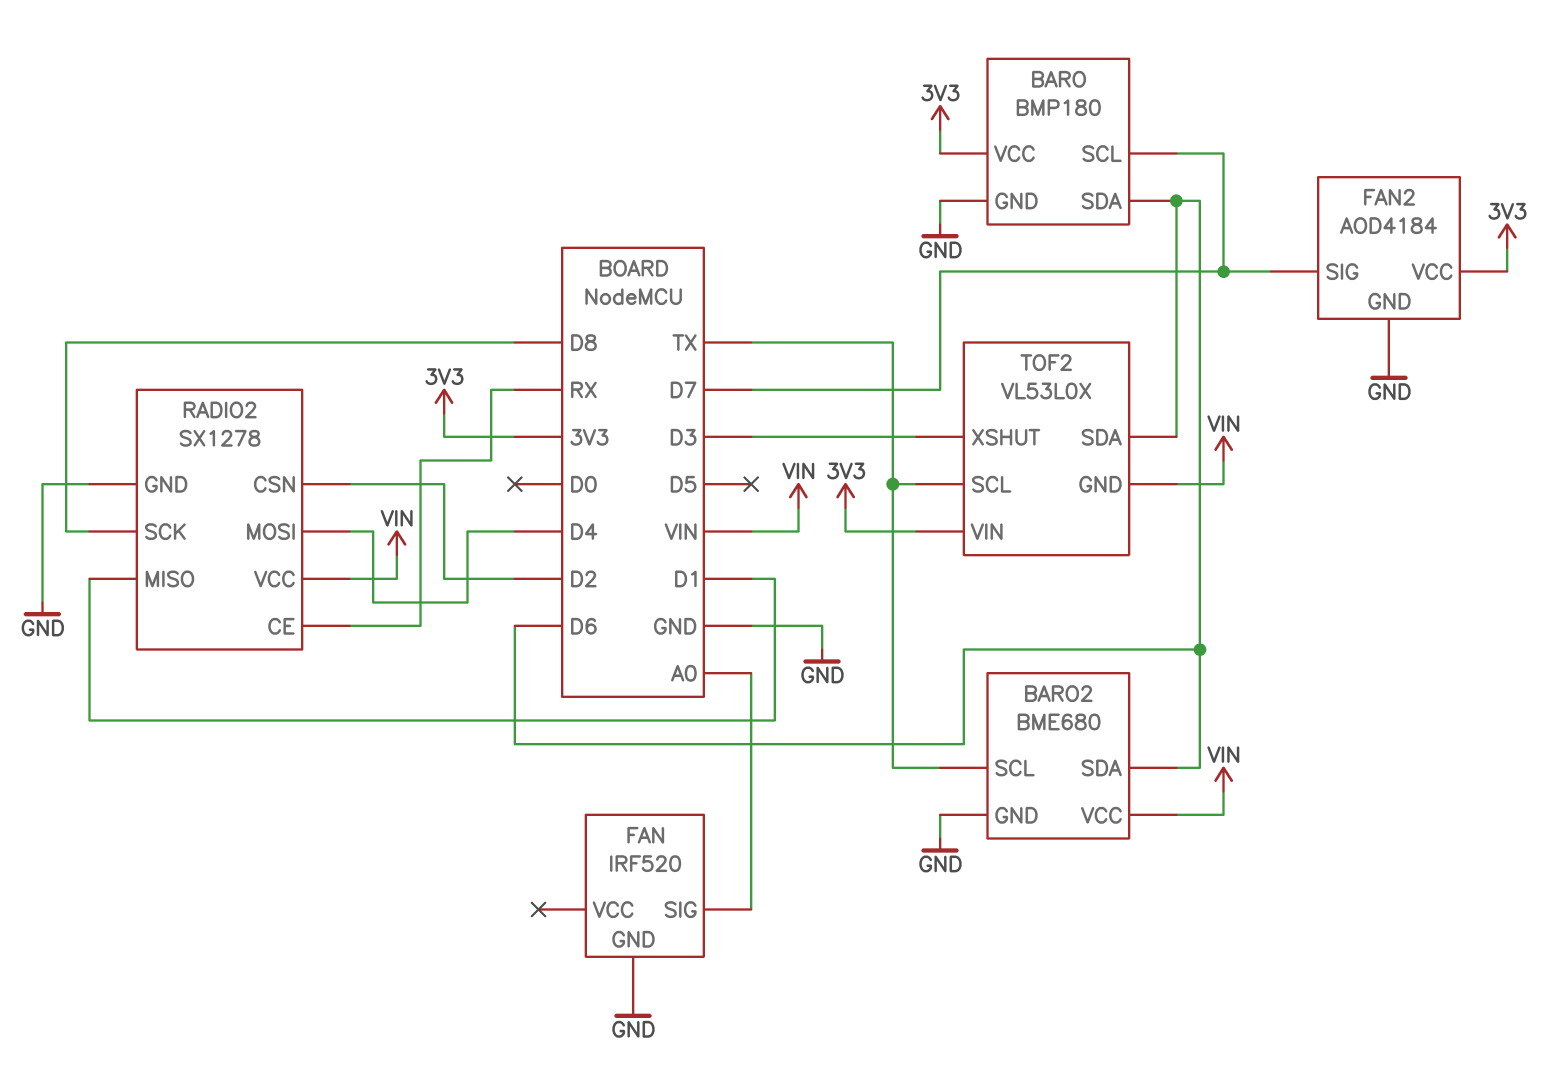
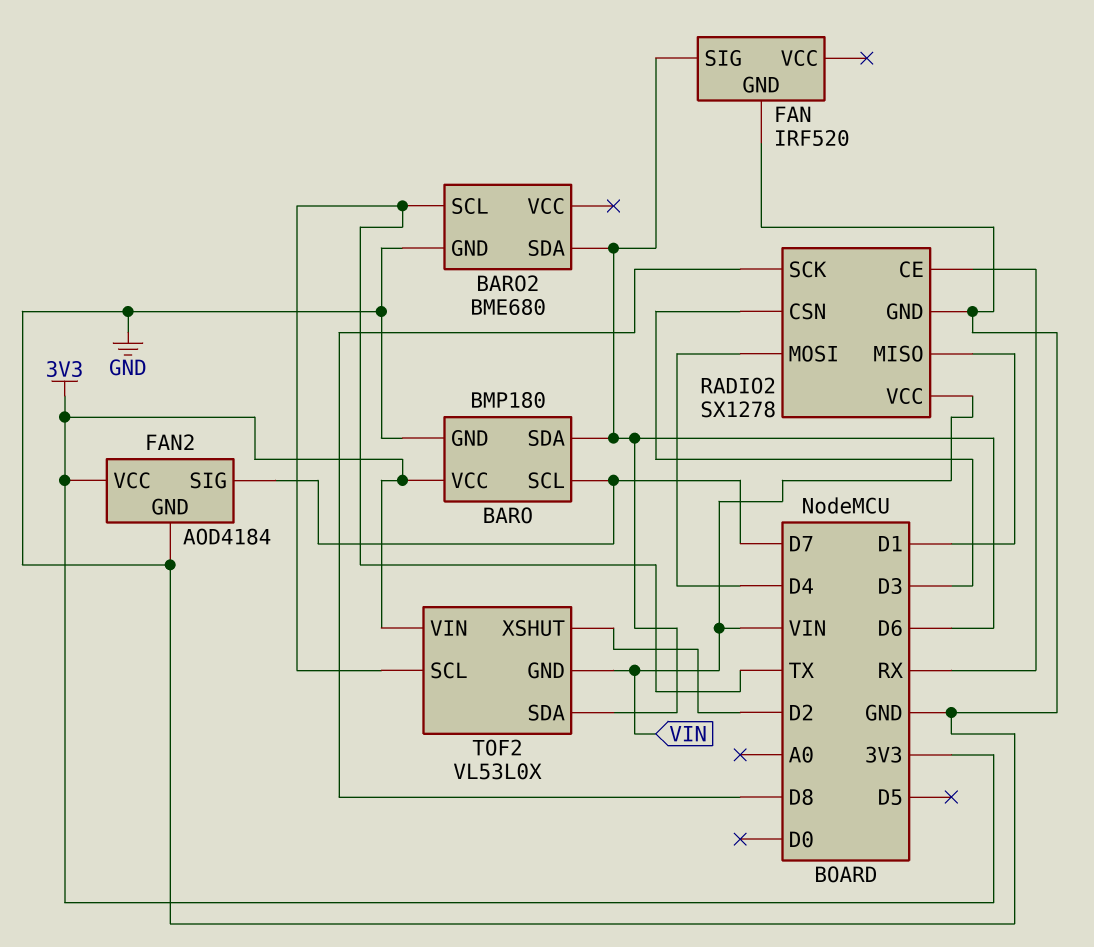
BARO2 pin VCC: VIN -> none
FAN pin SIG: A0 -> D6
RADIO2 pin CSN: D2 -> D3
TOF2 pin XSHUT: D3 -> D2

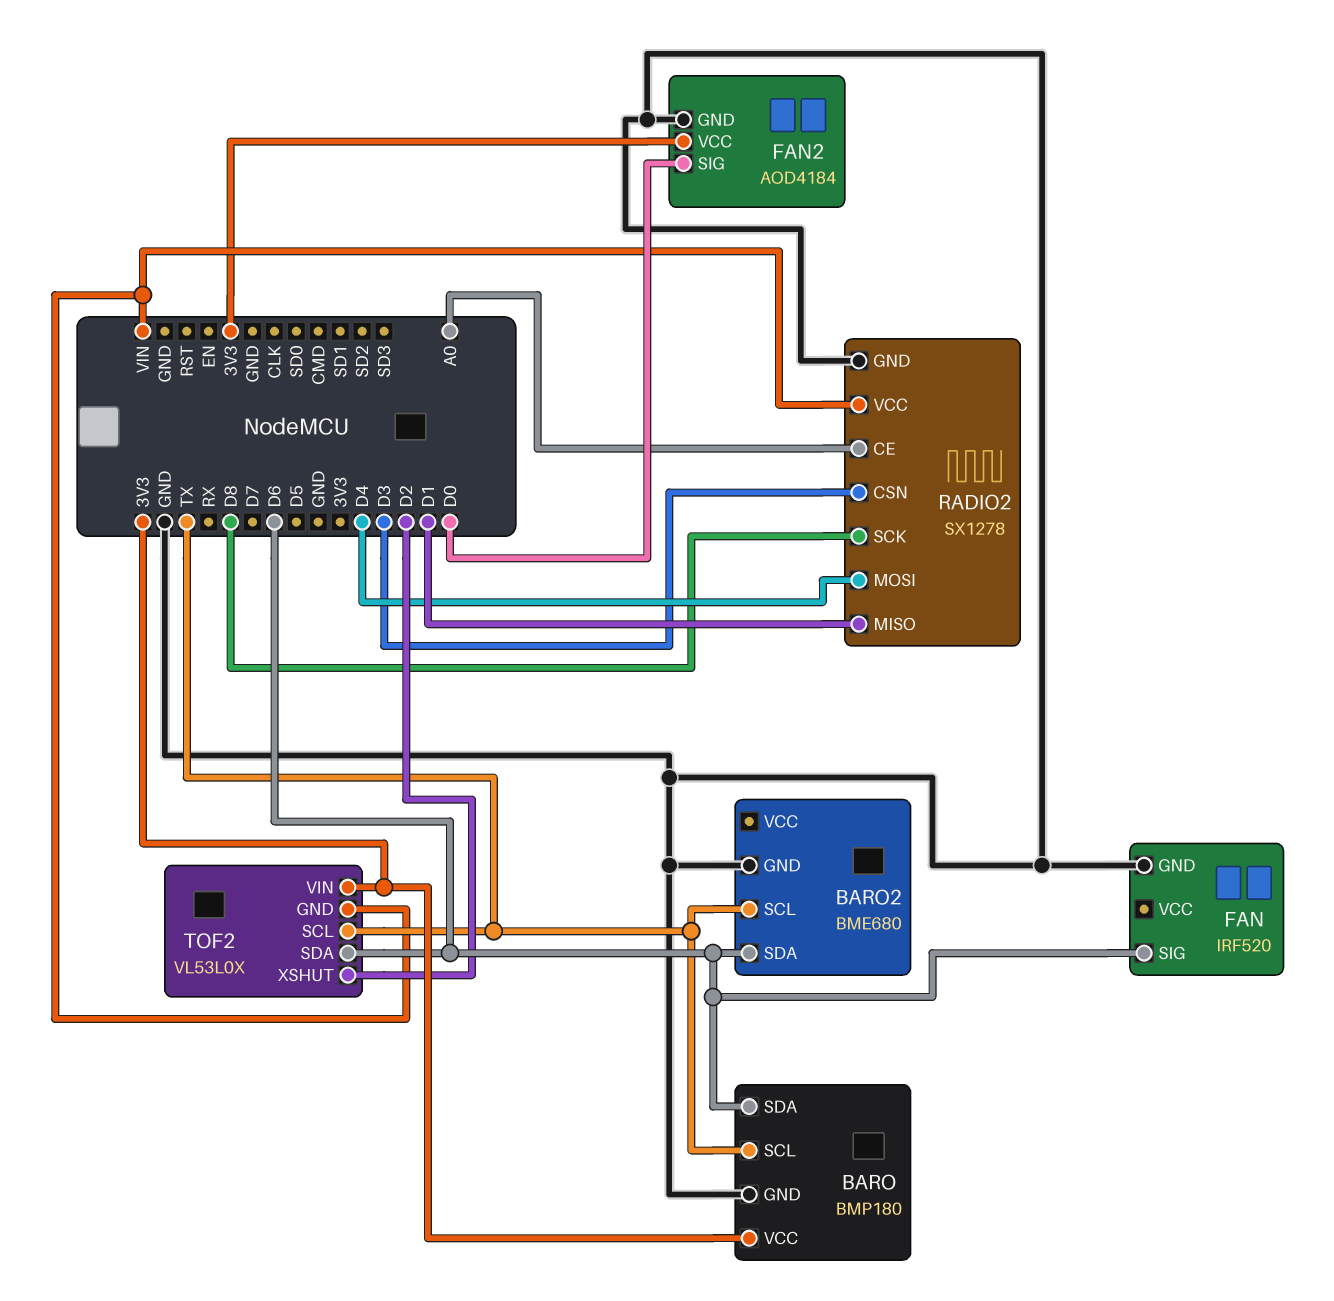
BARO pin SCL: D7 -> TX
FAN2 pin SIG: D7 -> D0
RADIO2 pin CE: RX -> A0

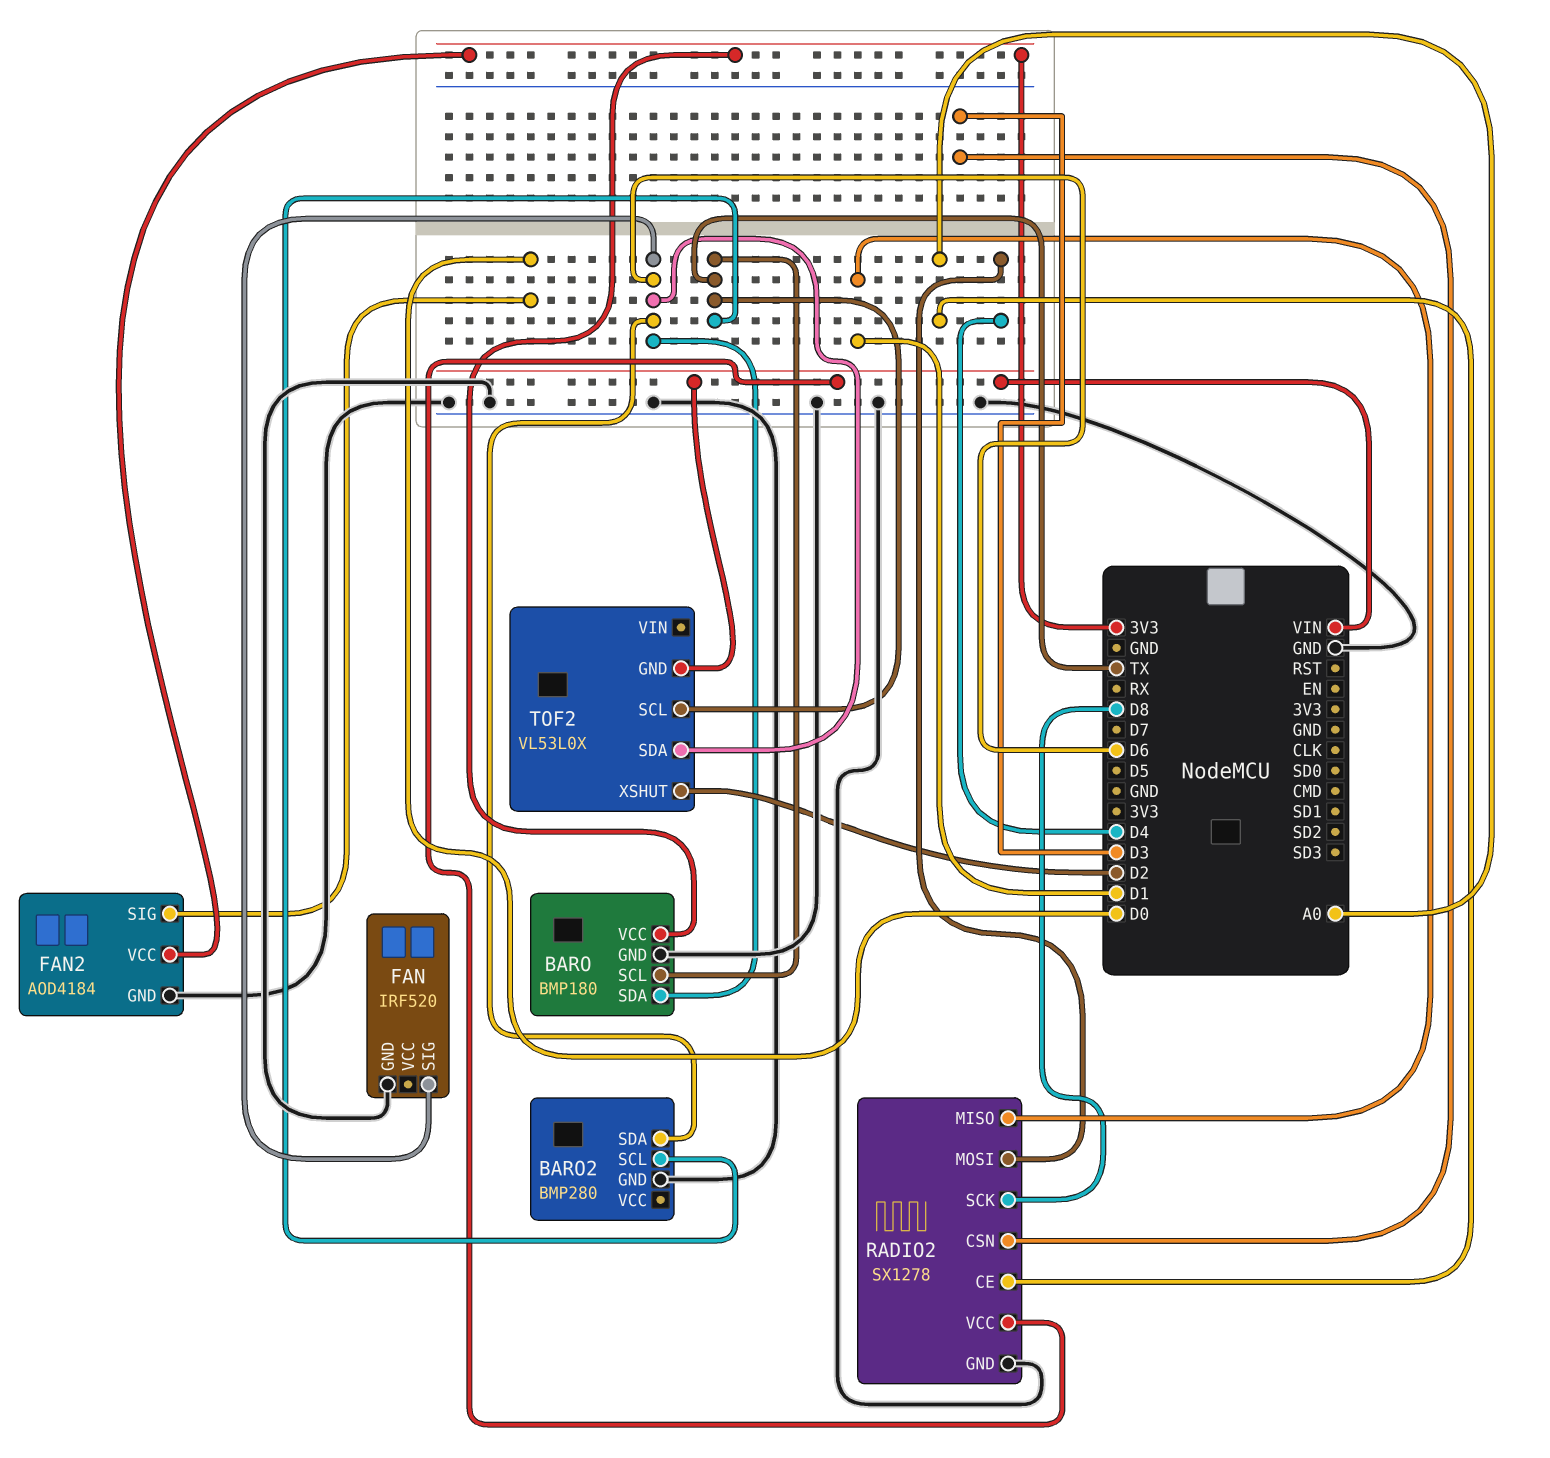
BARO2: BME680 -> BMP280
TOF2 pin VIN: 3V3 -> none

